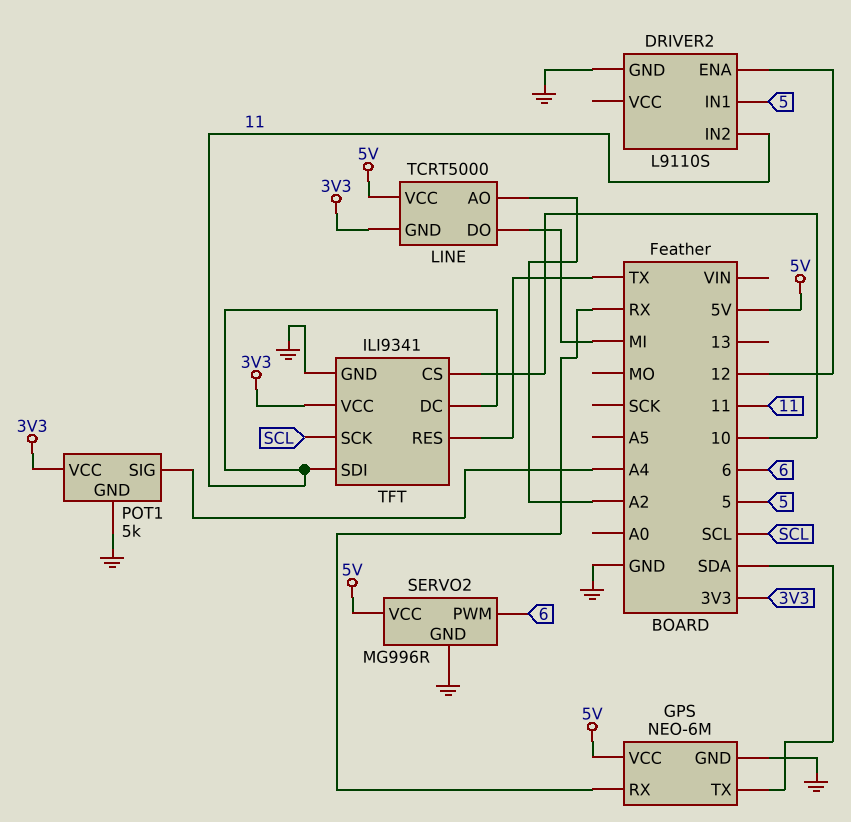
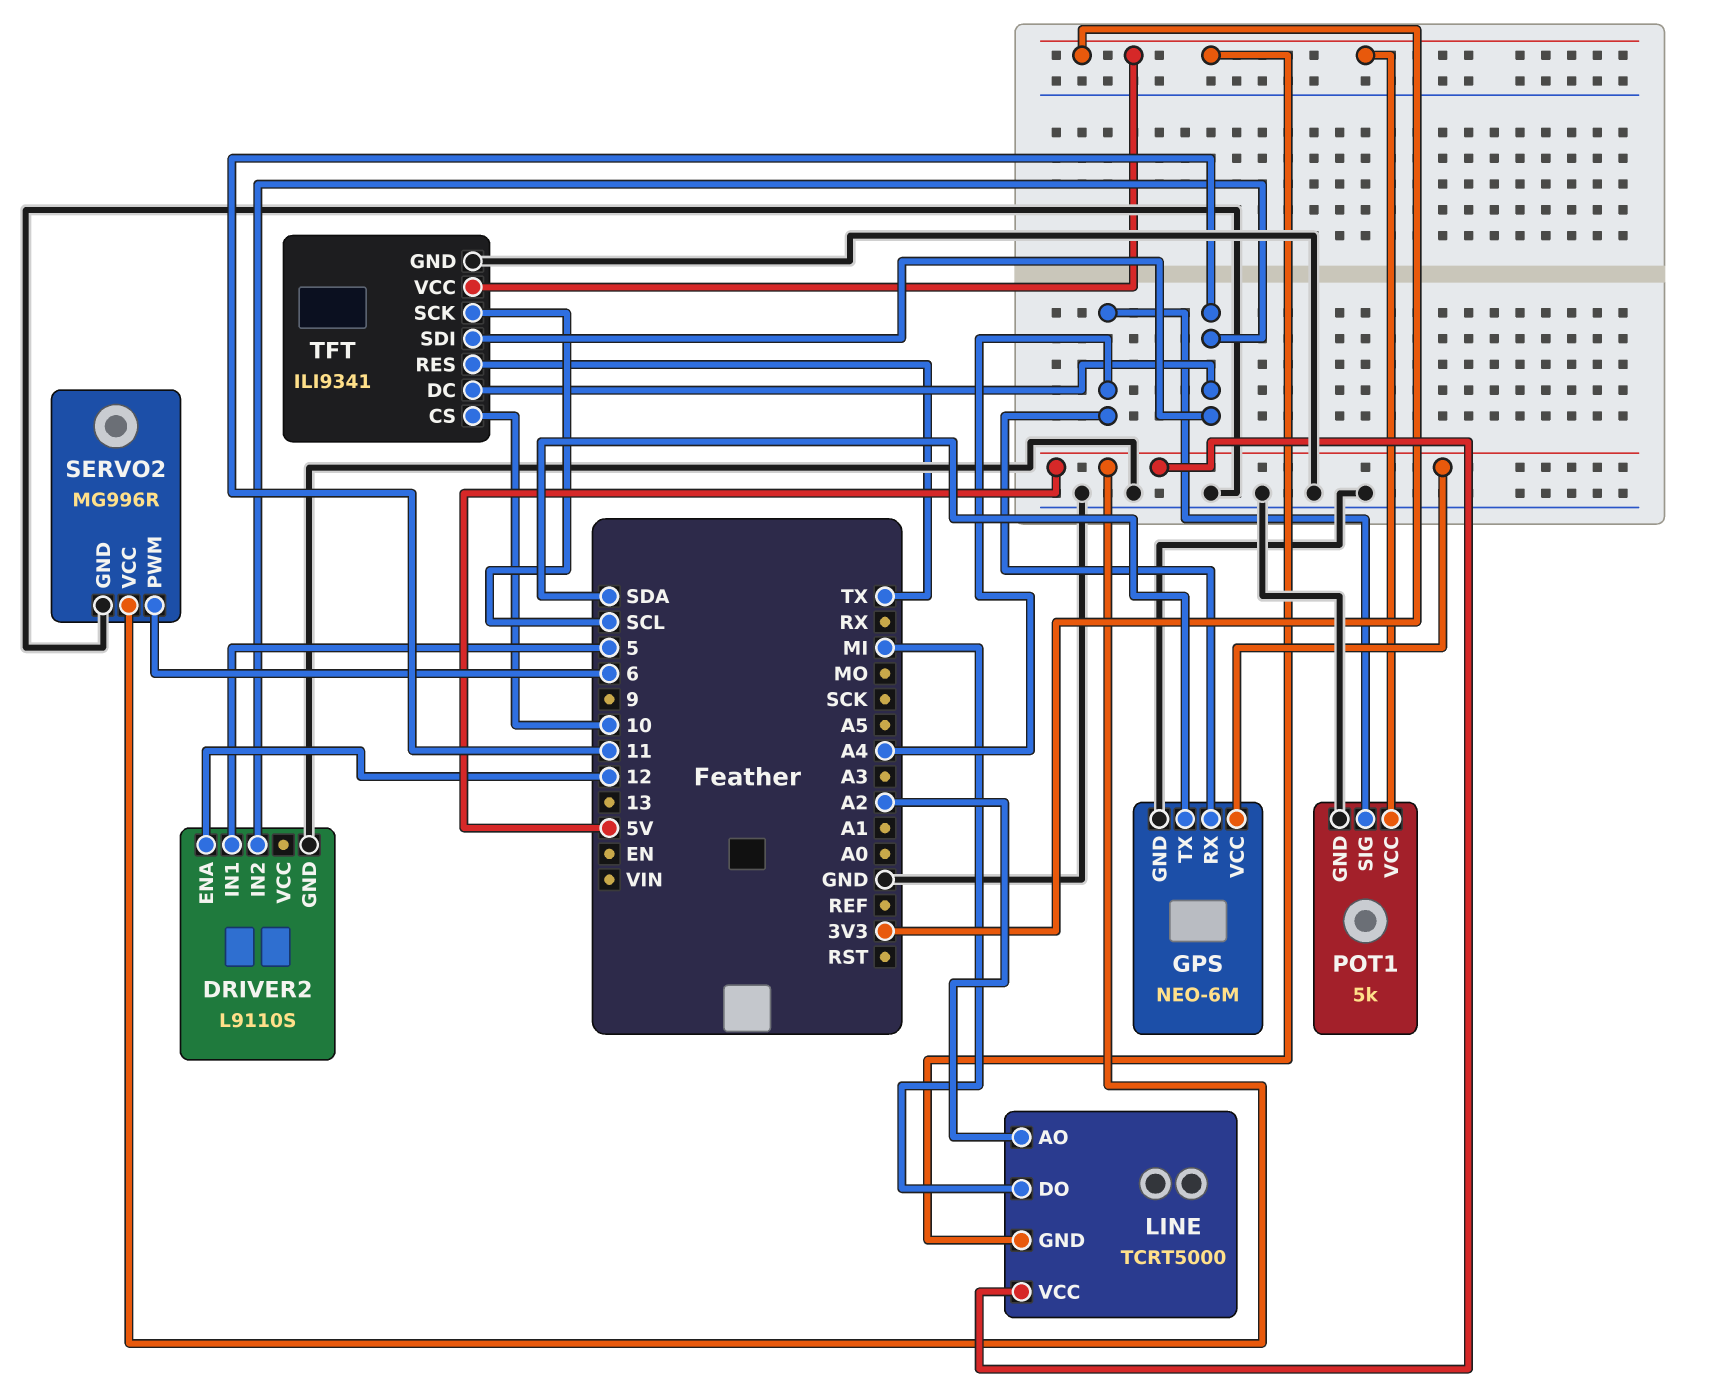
GPS pin RX: RX -> A4

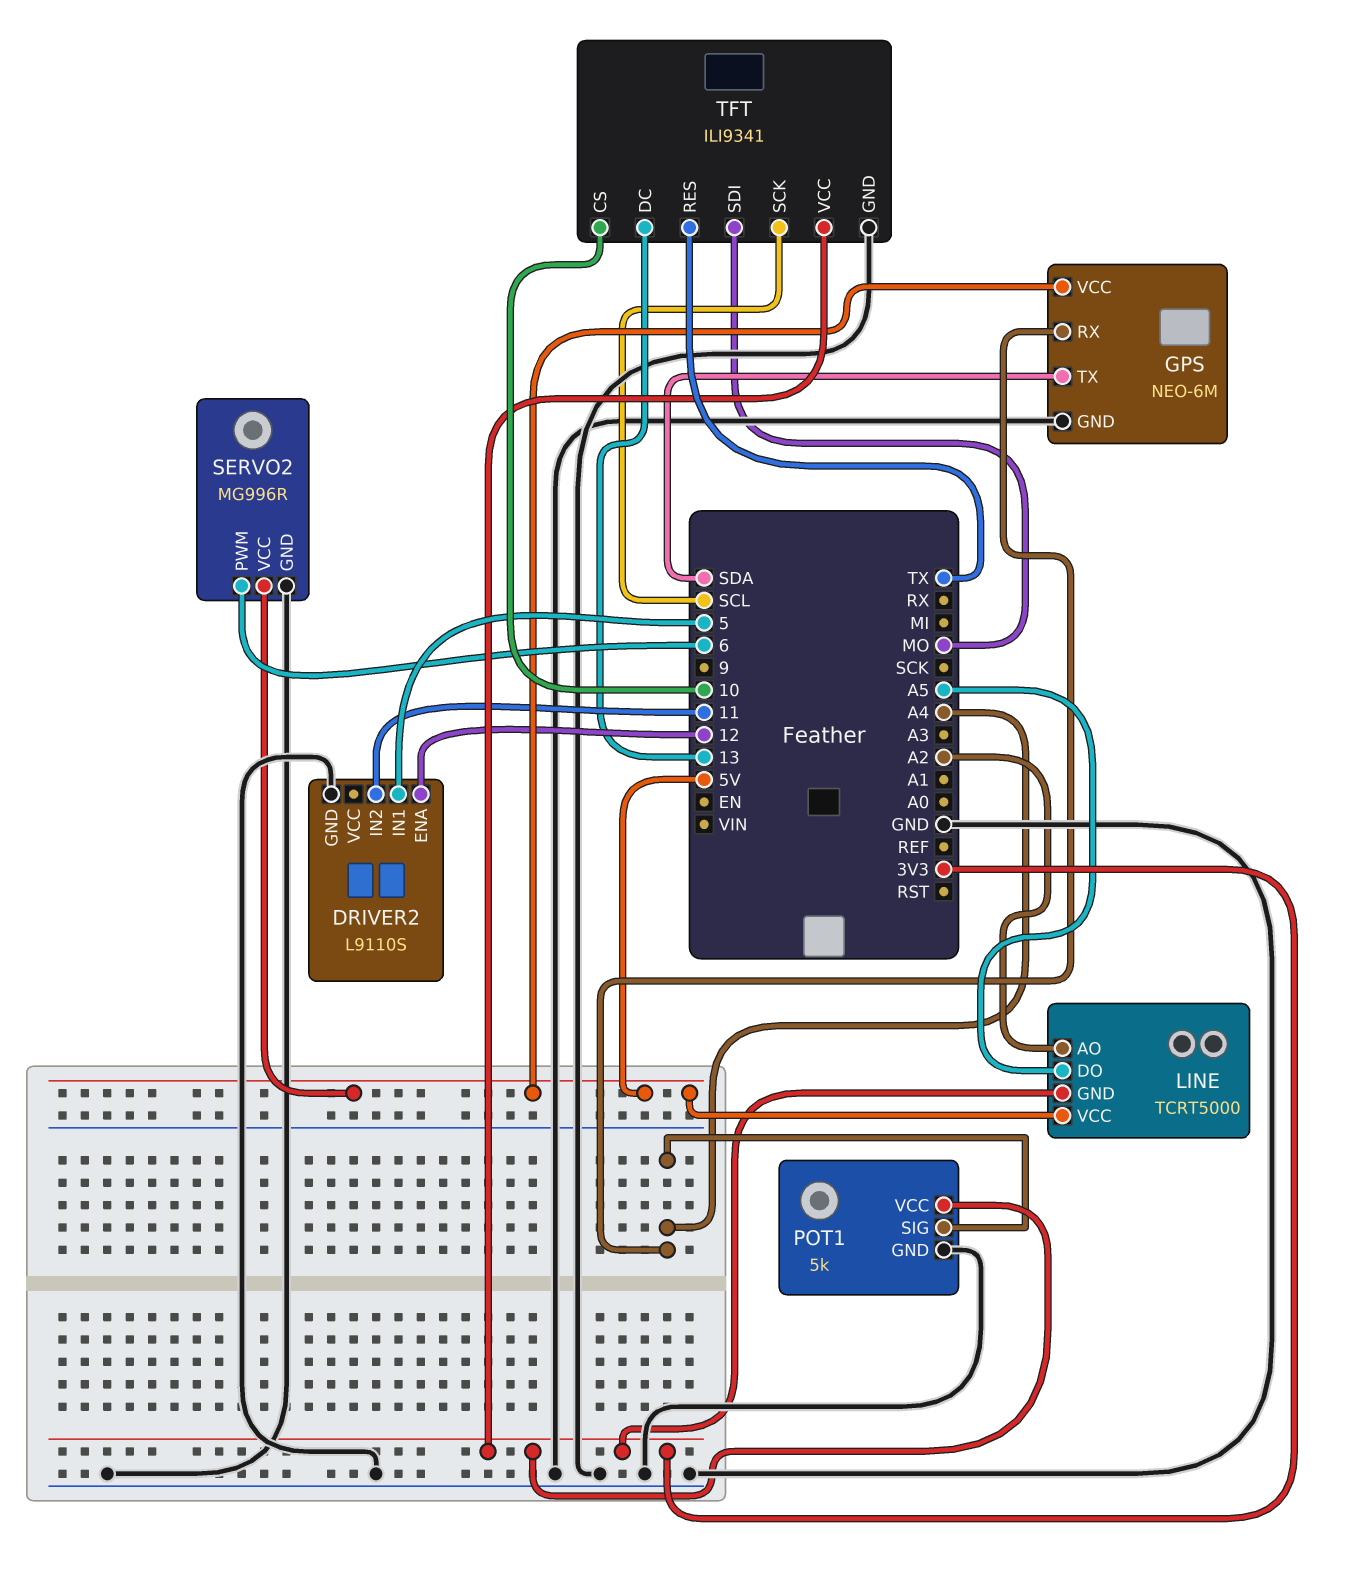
LINE pin DO: MI -> A5
TFT pin DC: 11 -> 13
TFT pin SDI: 11 -> MO

